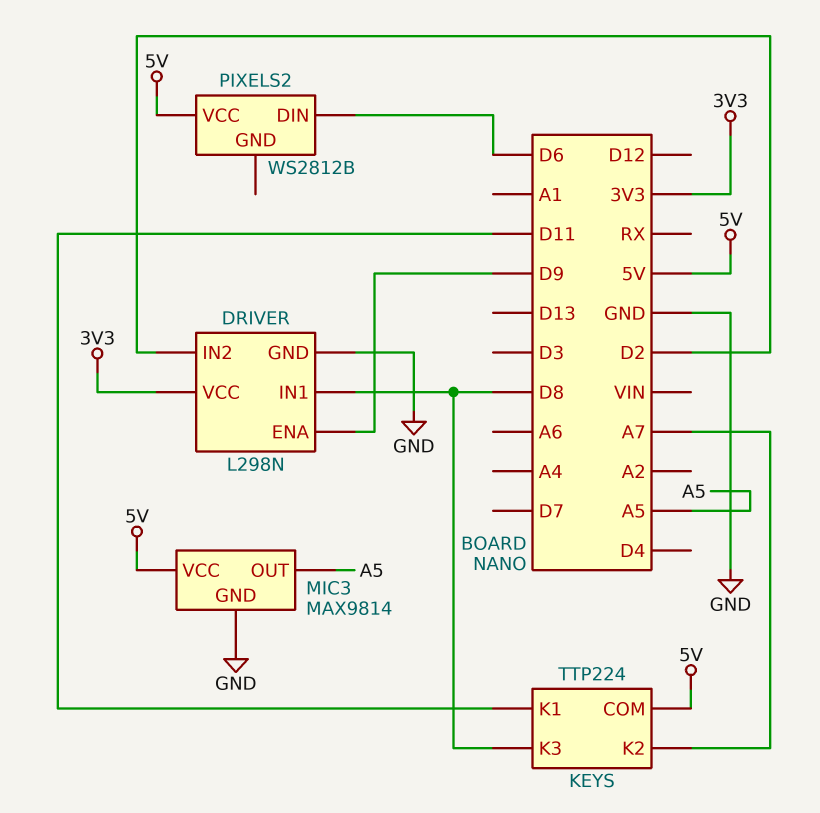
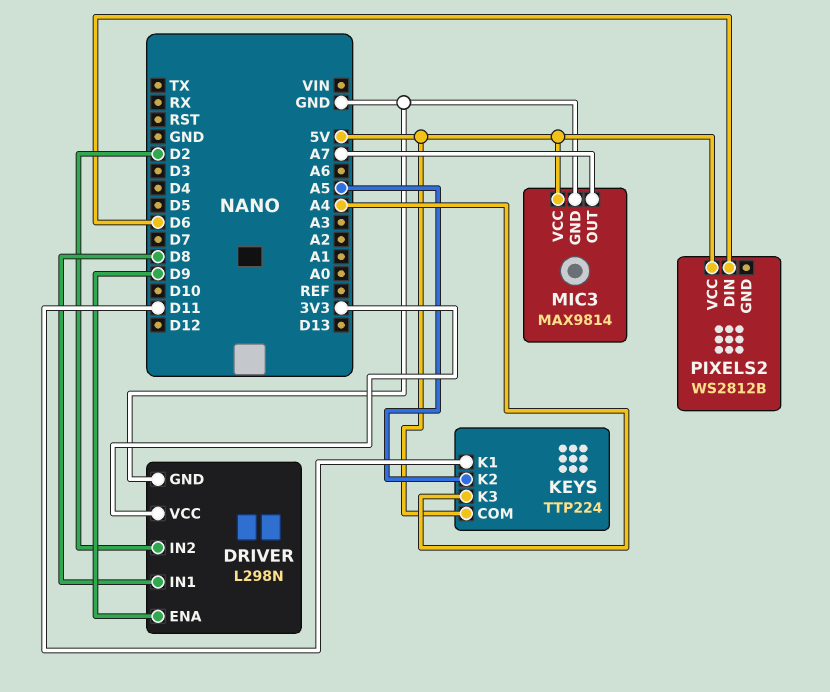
KEYS pin K2: A7 -> A5
KEYS pin K3: D8 -> A4
MIC3 pin OUT: A5 -> A7

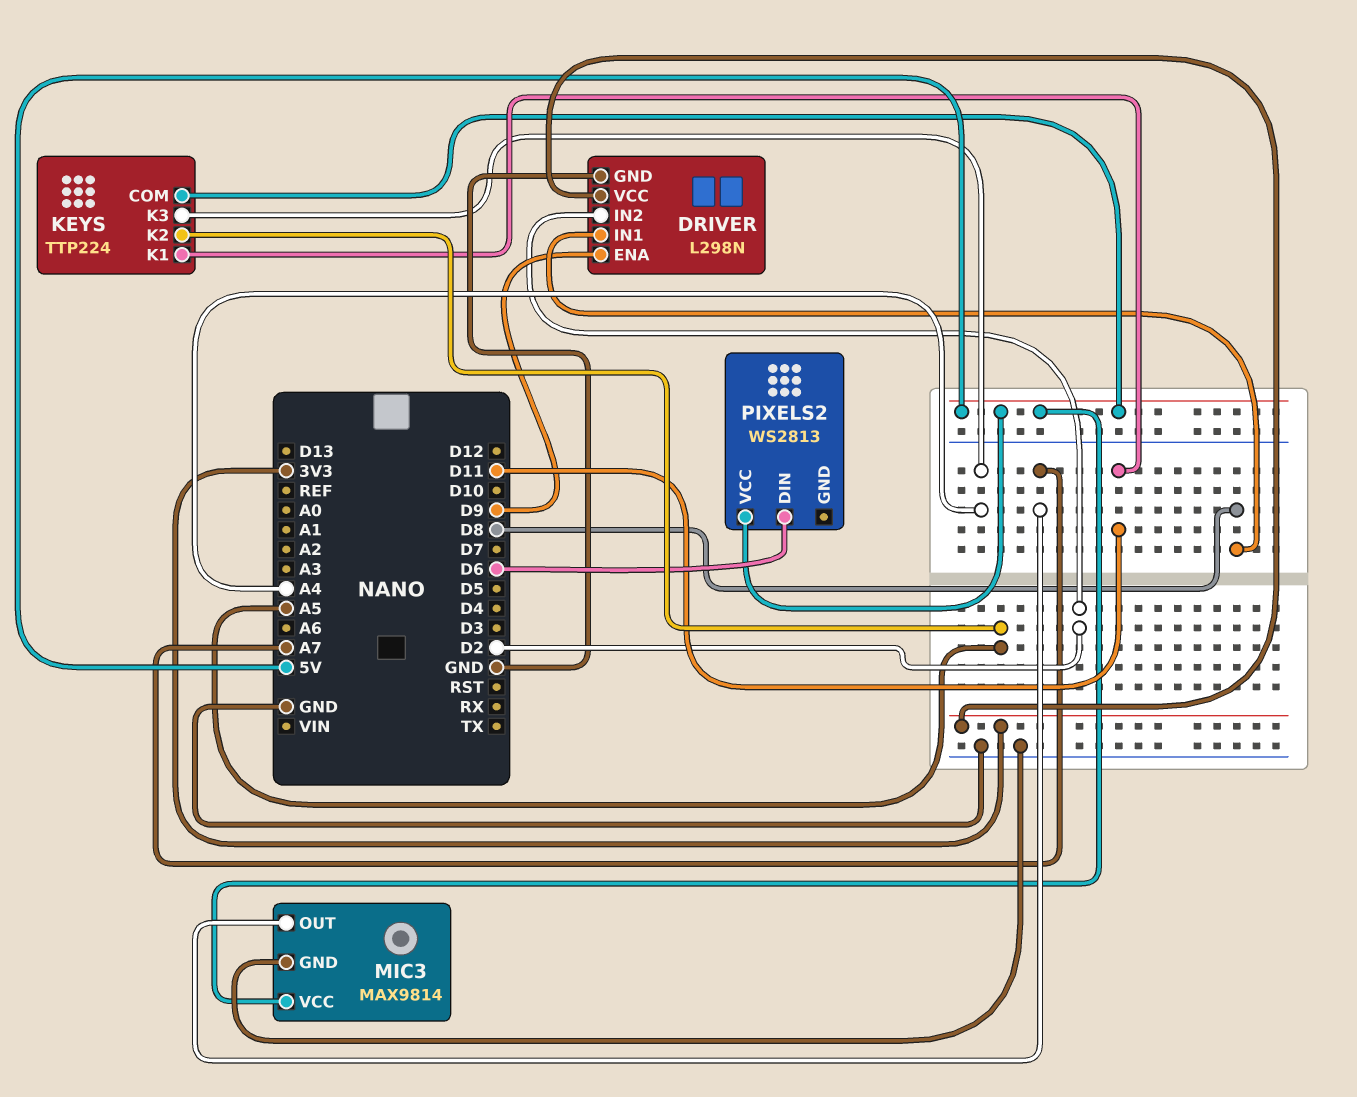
PIXELS2: WS2812B -> WS2813

